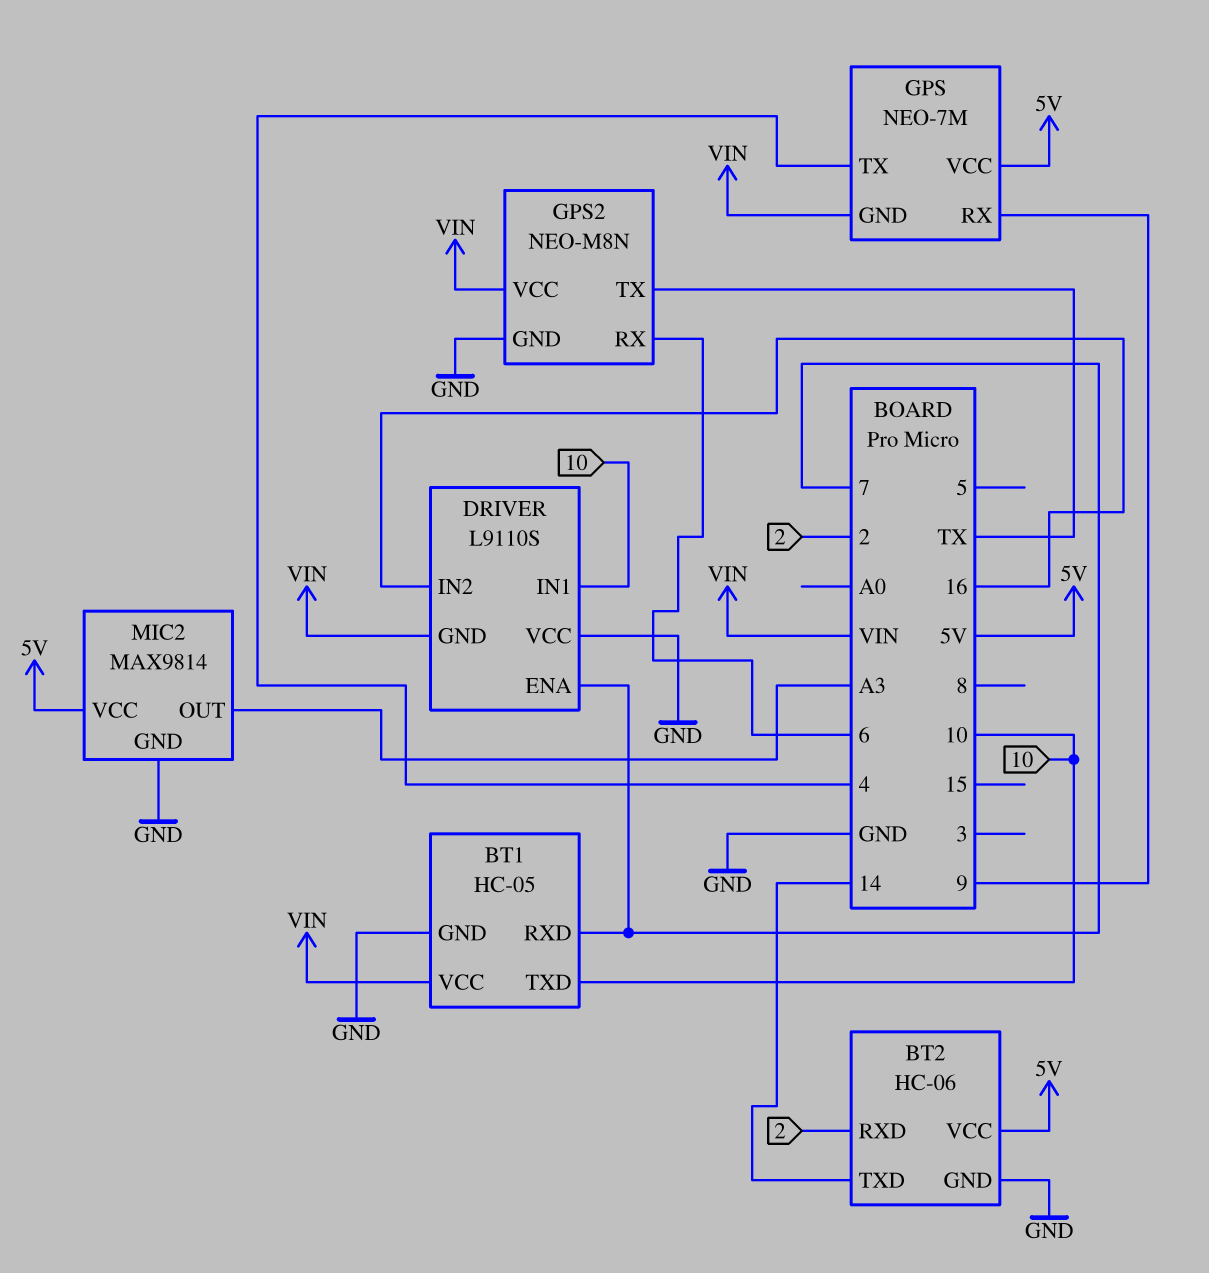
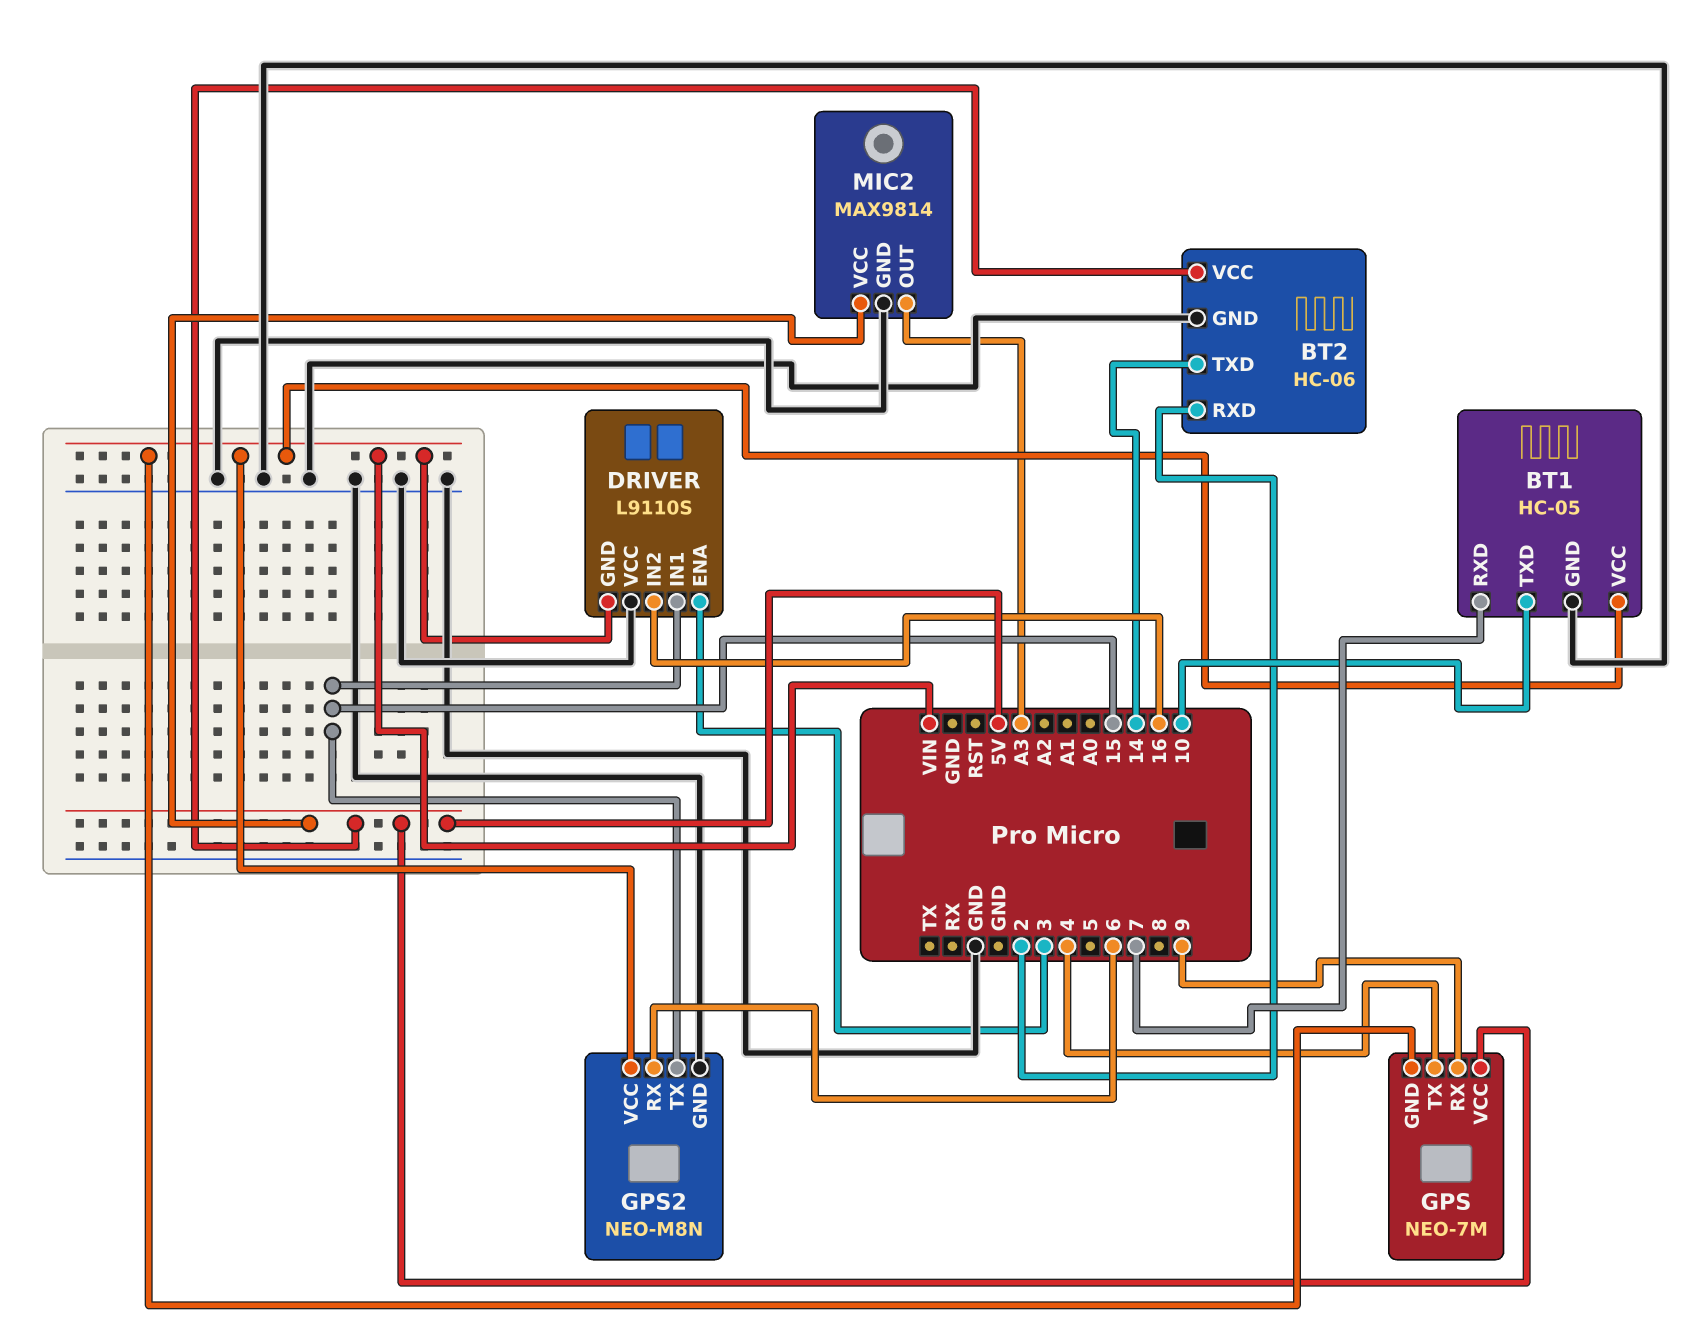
DRIVER pin ENA: 7 -> 3
DRIVER pin IN1: 10 -> 15
GPS2 pin TX: TX -> 15

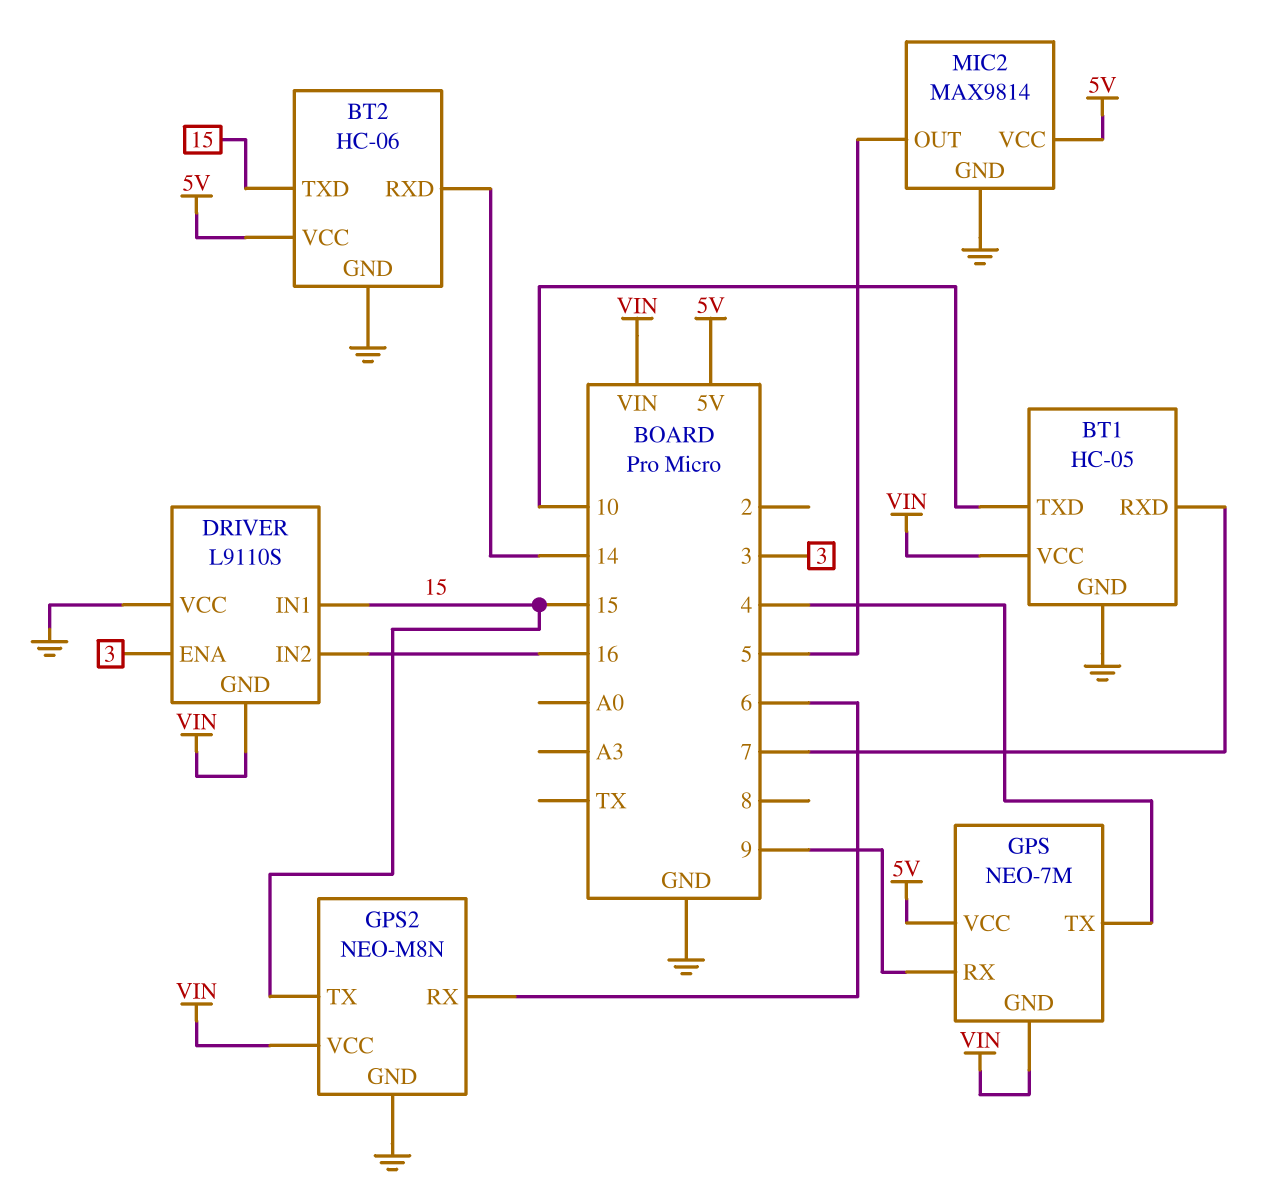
BT2 pin RXD: 2 -> 14
BT2 pin TXD: 14 -> 15
MIC2 pin OUT: A3 -> 5

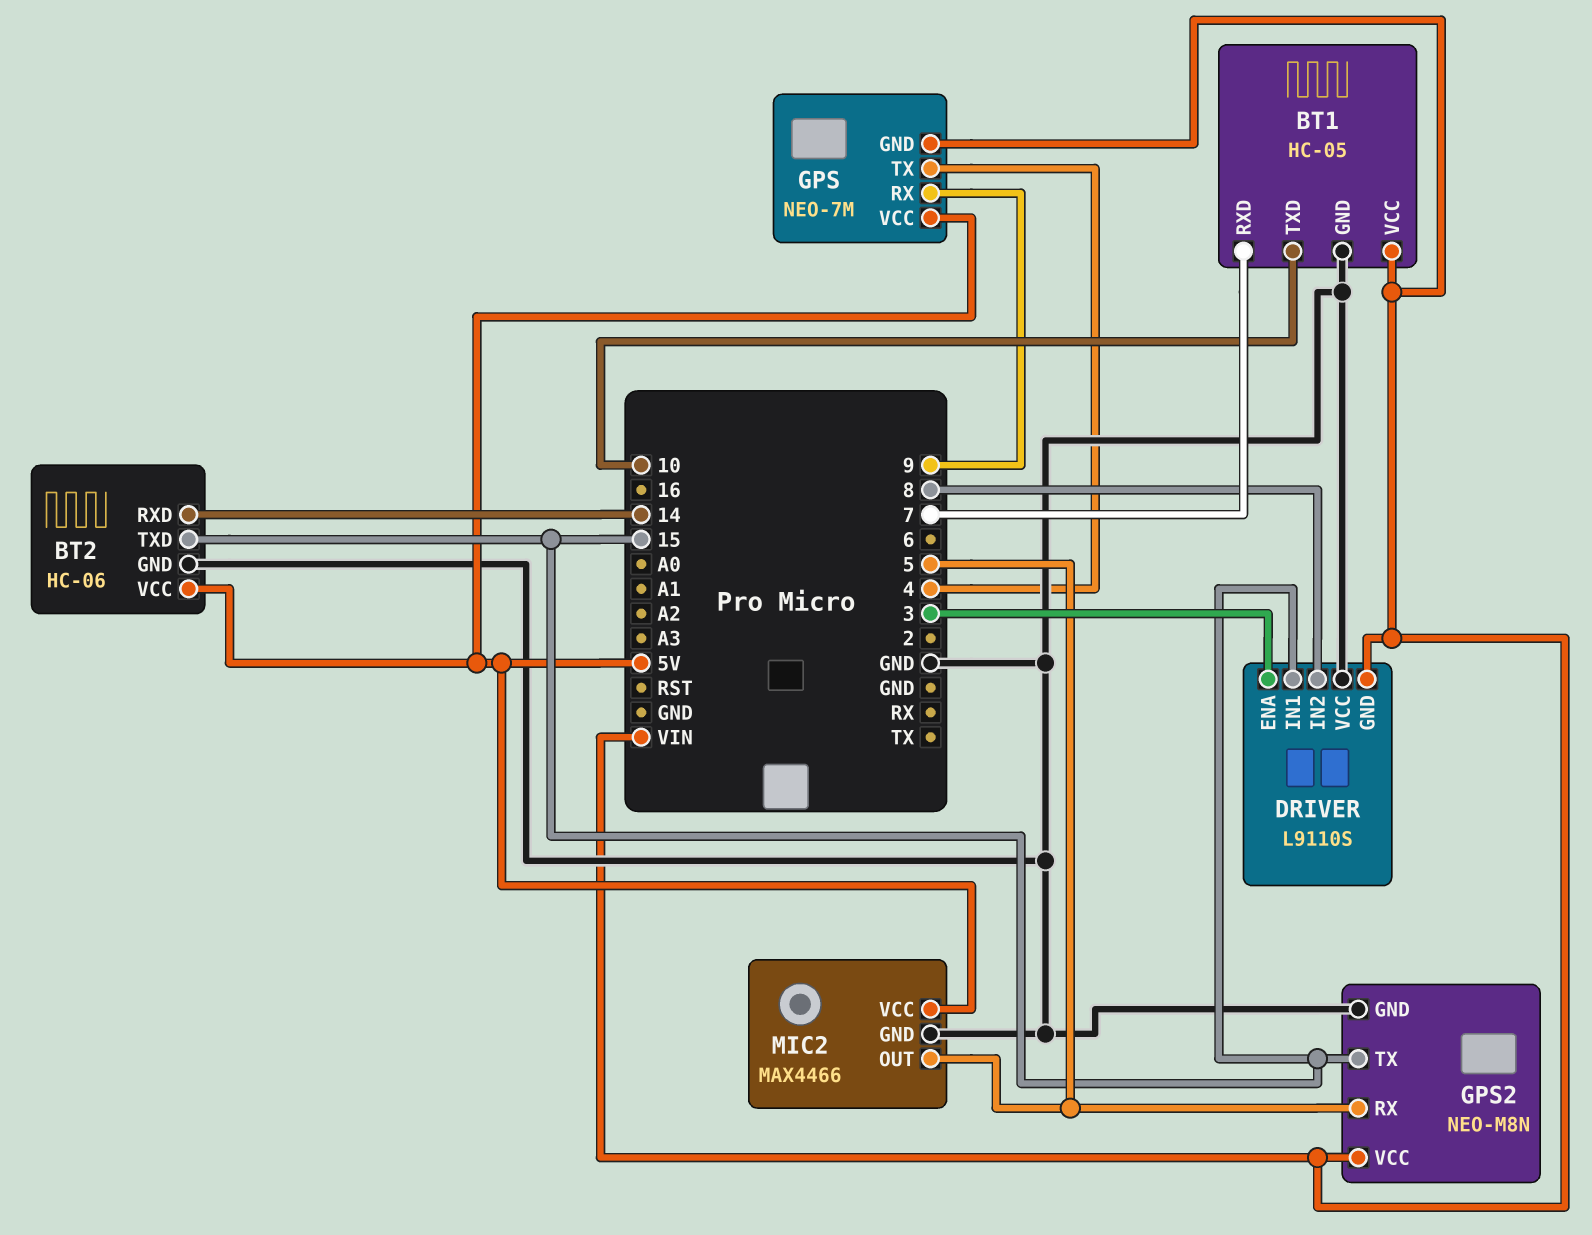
DRIVER pin IN2: 16 -> 8
GPS2 pin RX: 6 -> 5
MIC2: MAX9814 -> MAX4466

